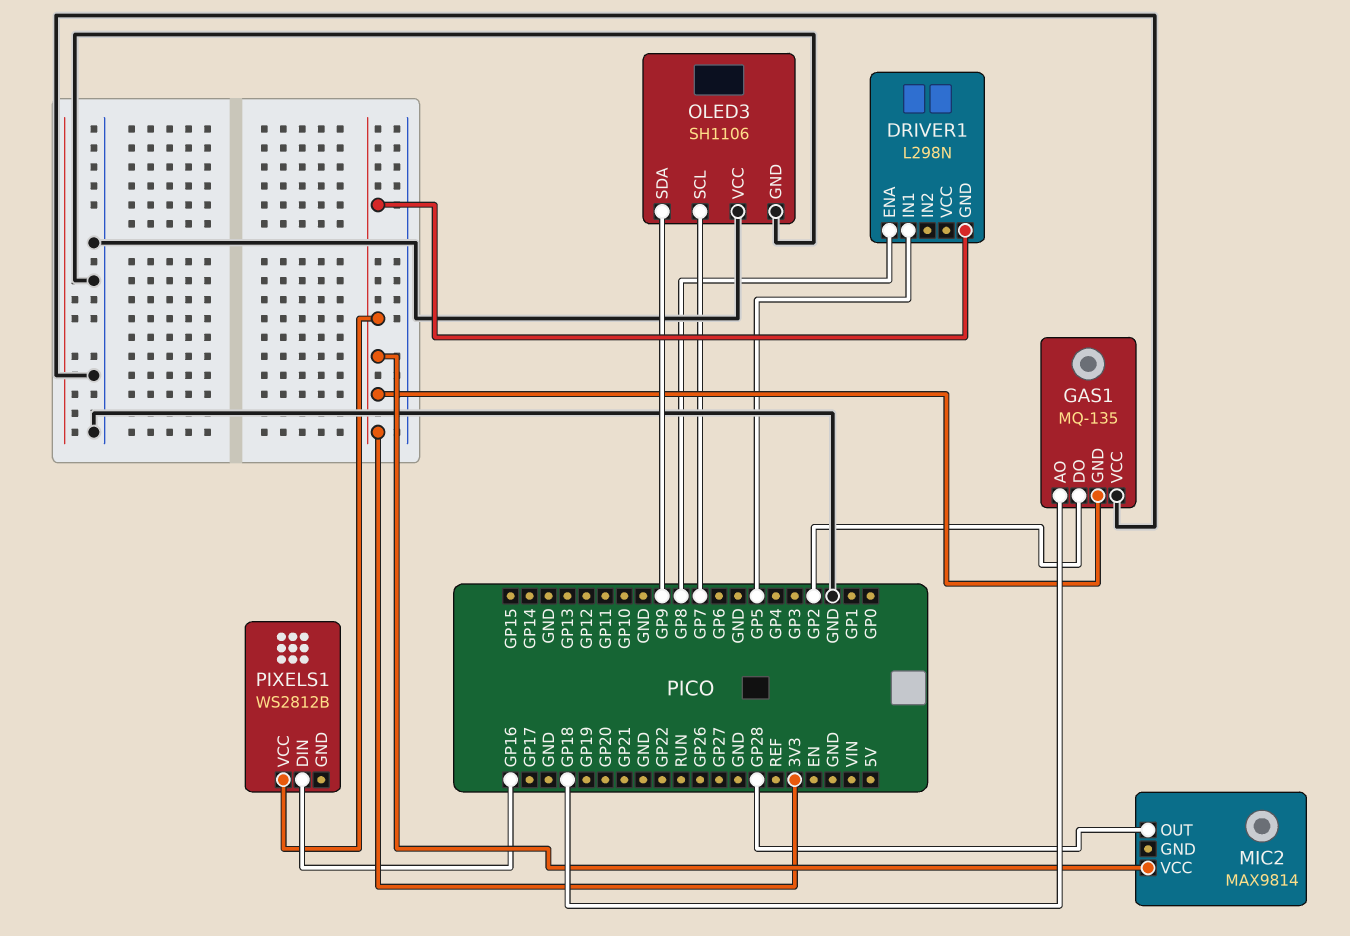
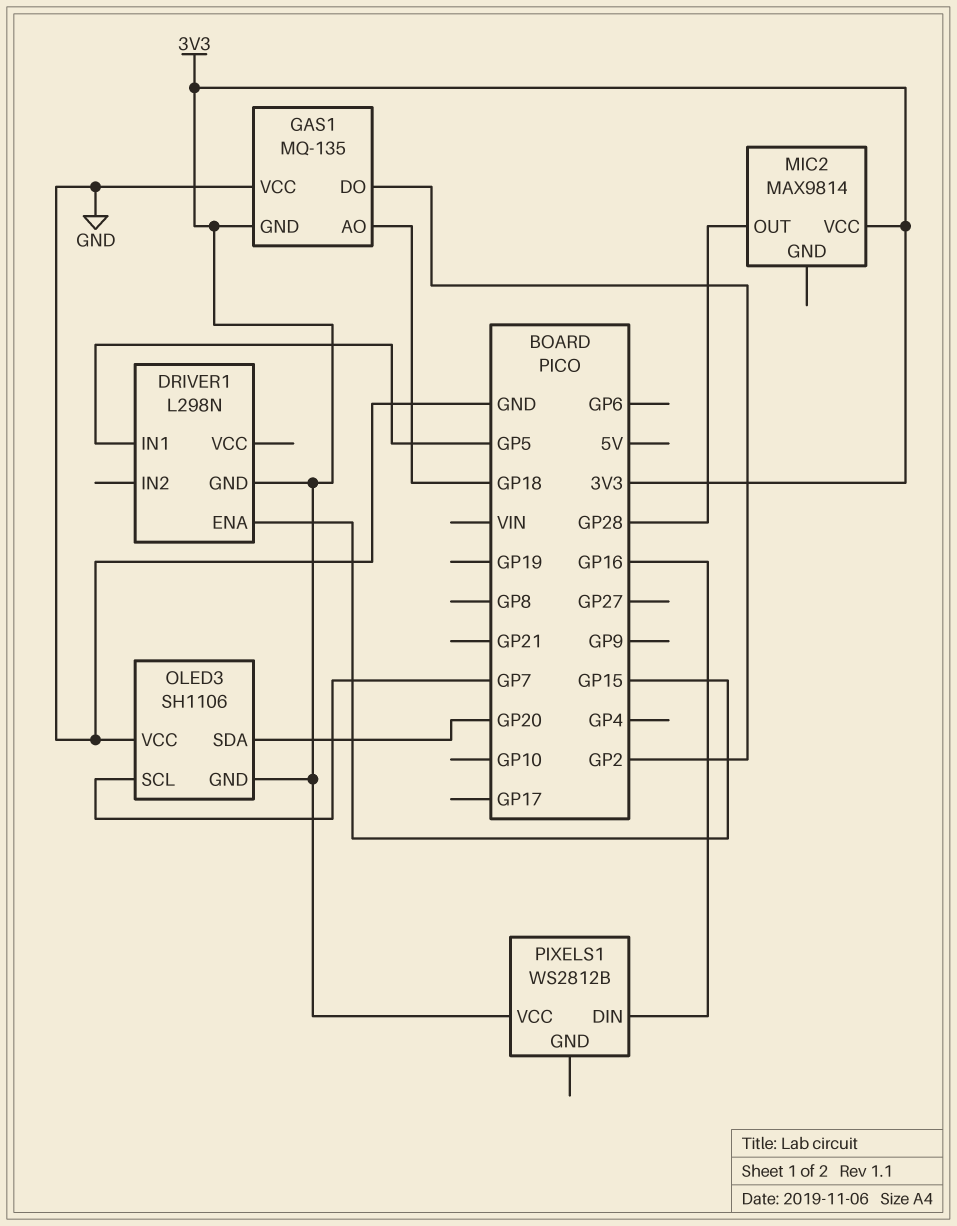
DRIVER1 pin ENA: GP8 -> GP15
OLED3 pin GND: GND -> 3V3
OLED3 pin SDA: GP9 -> GP20

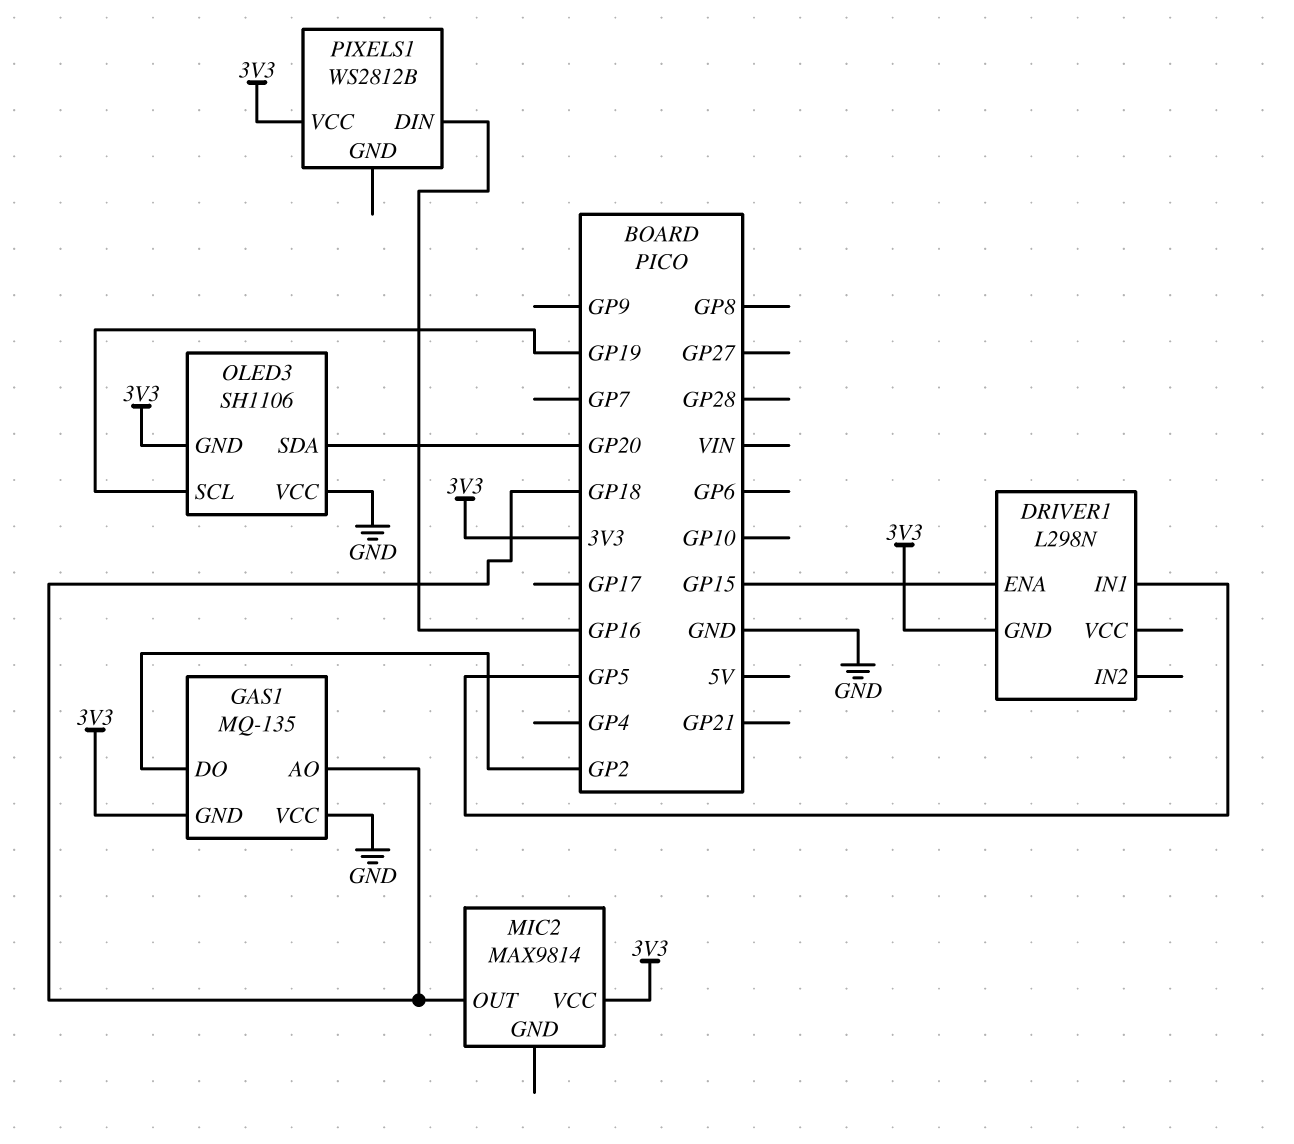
MIC2 pin OUT: GP28 -> GP18
OLED3 pin SCL: GP7 -> GP19

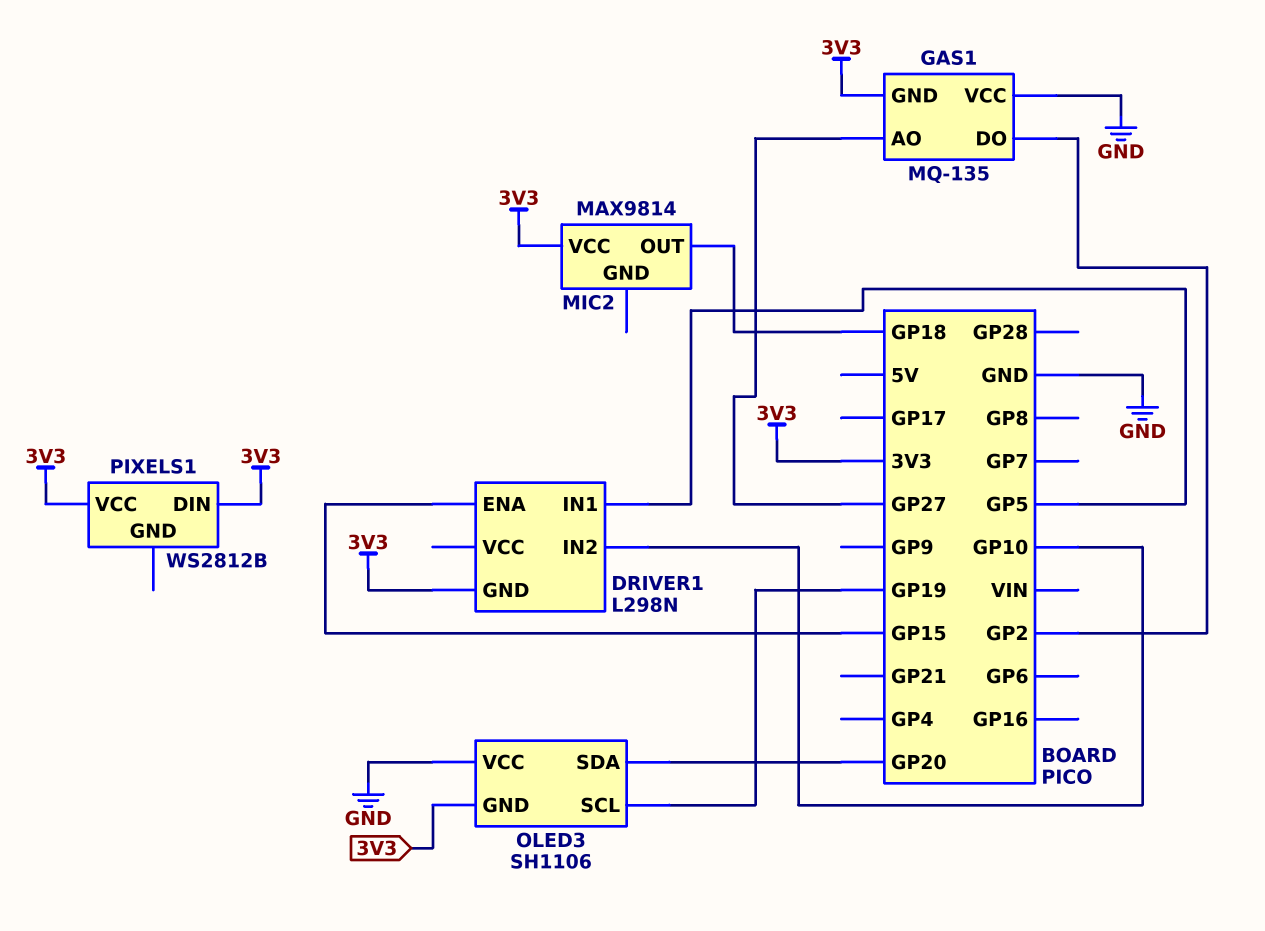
DRIVER1 pin IN2: none -> GP10
GAS1 pin AO: GP18 -> GP27
PIXELS1 pin DIN: GP16 -> 3V3

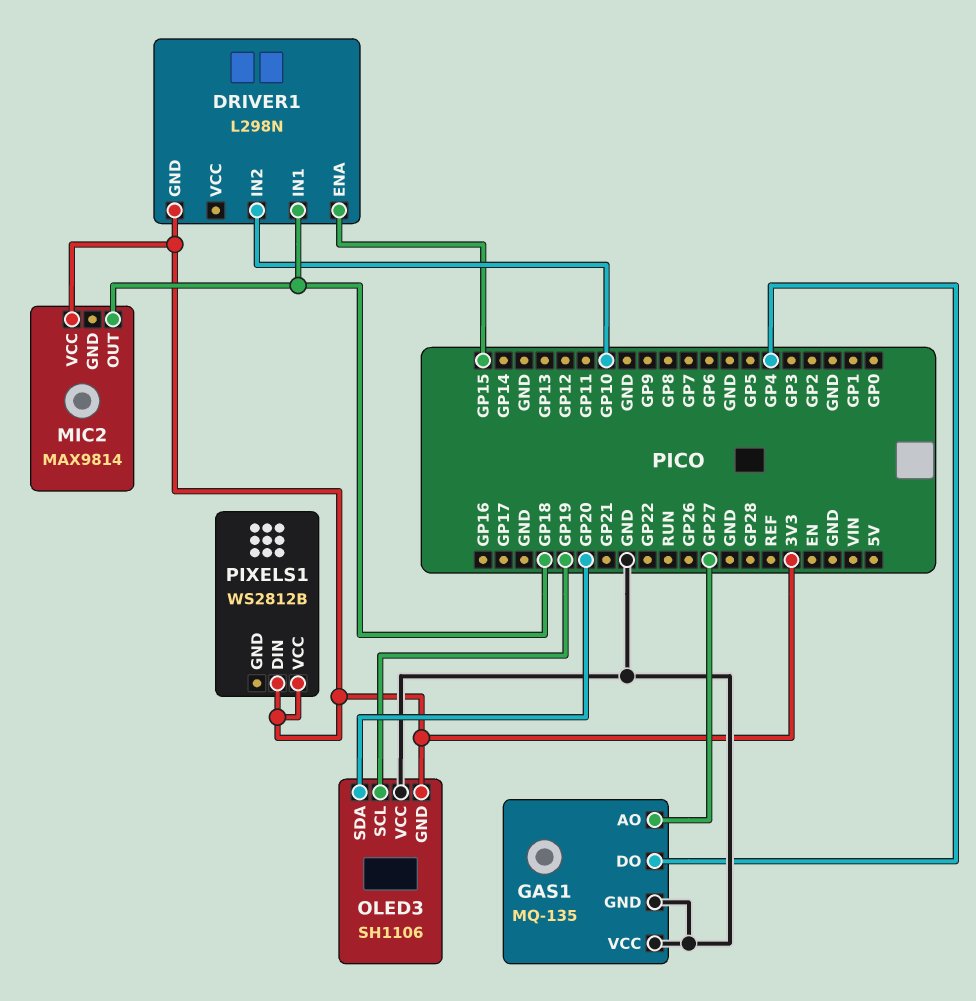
DRIVER1 pin IN1: GP5 -> GP18
GAS1 pin DO: GP2 -> GP4
GAS1 pin GND: 3V3 -> GND

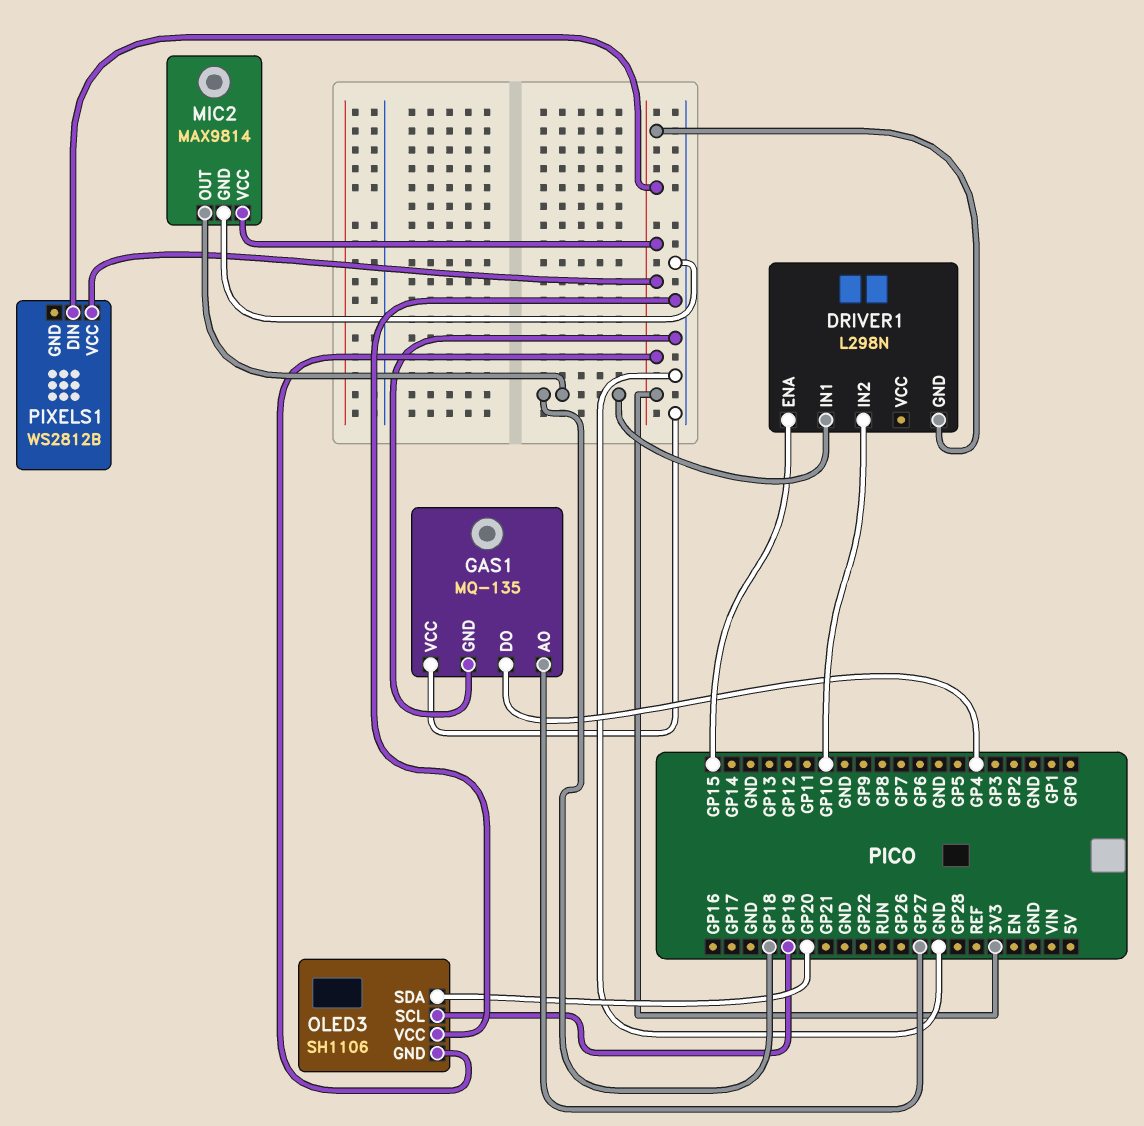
MIC2 pin GND: none -> GND

